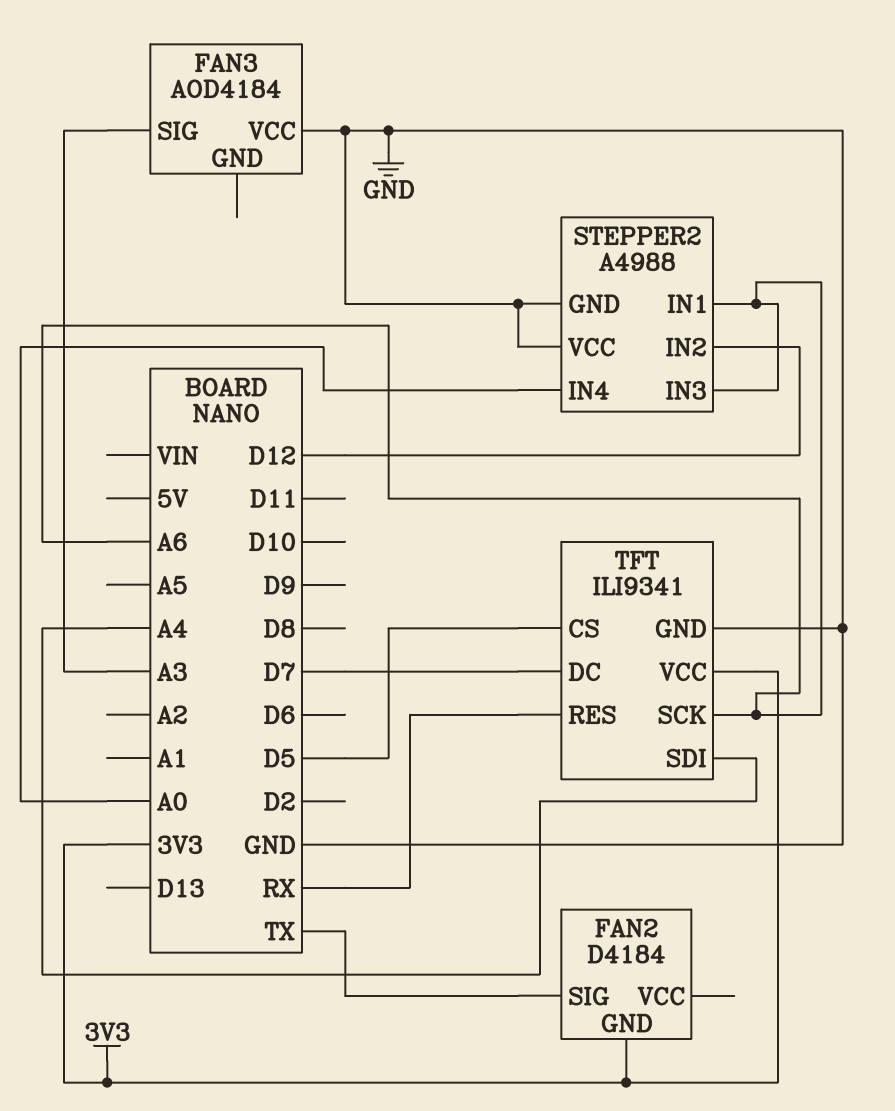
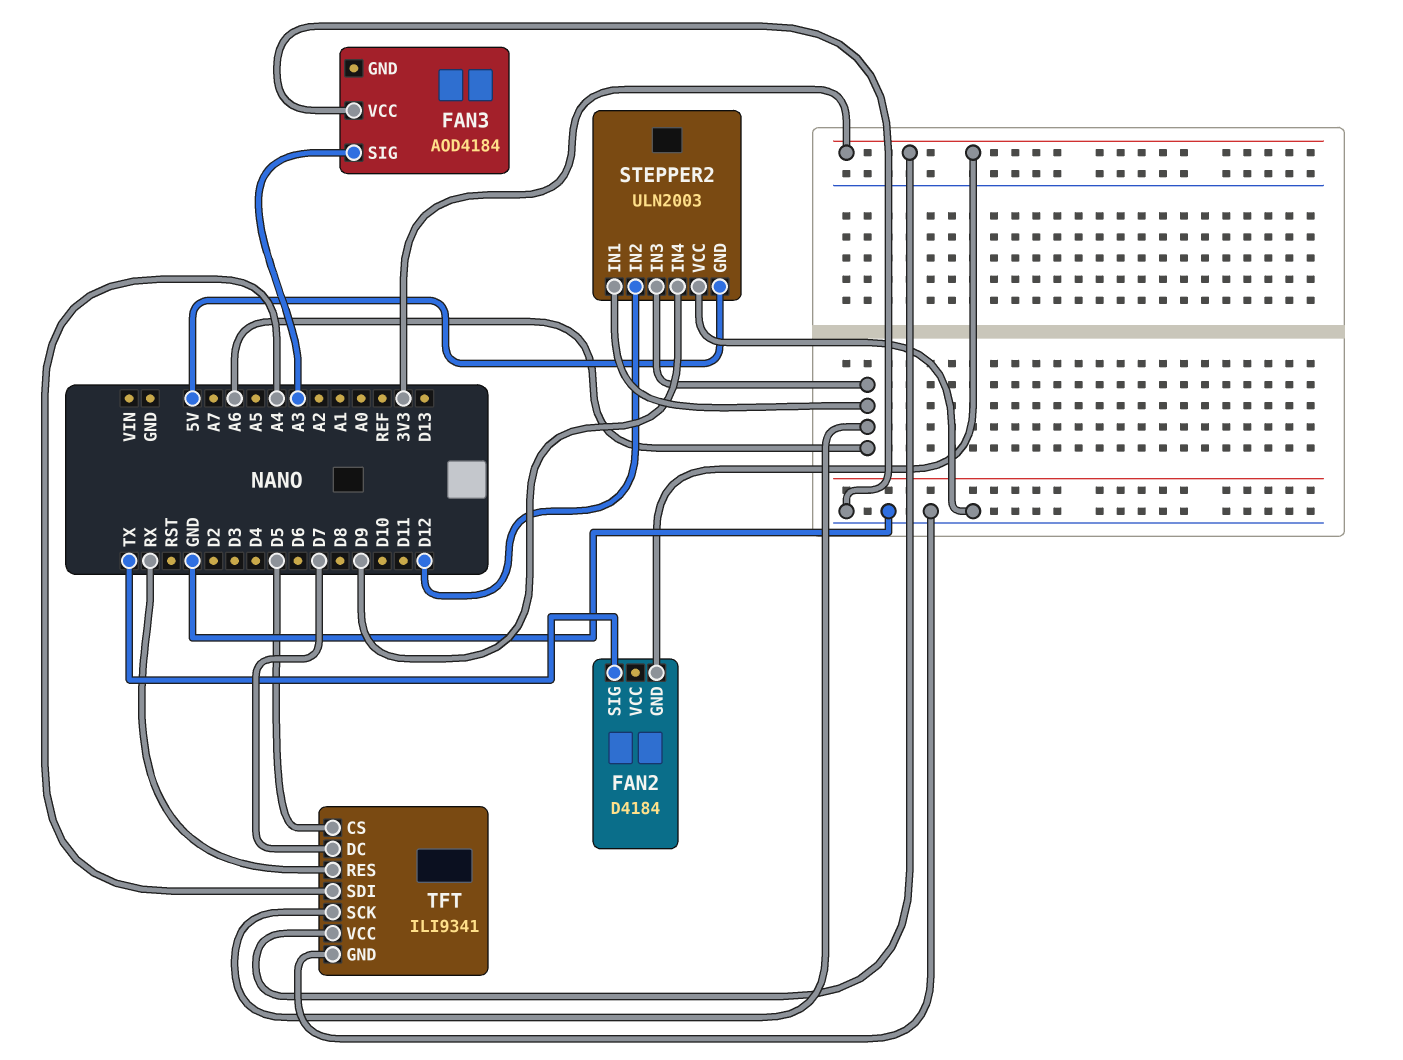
STEPPER2: A4988 -> ULN2003
STEPPER2 pin GND: GND -> 5V
STEPPER2 pin IN4: A0 -> D9

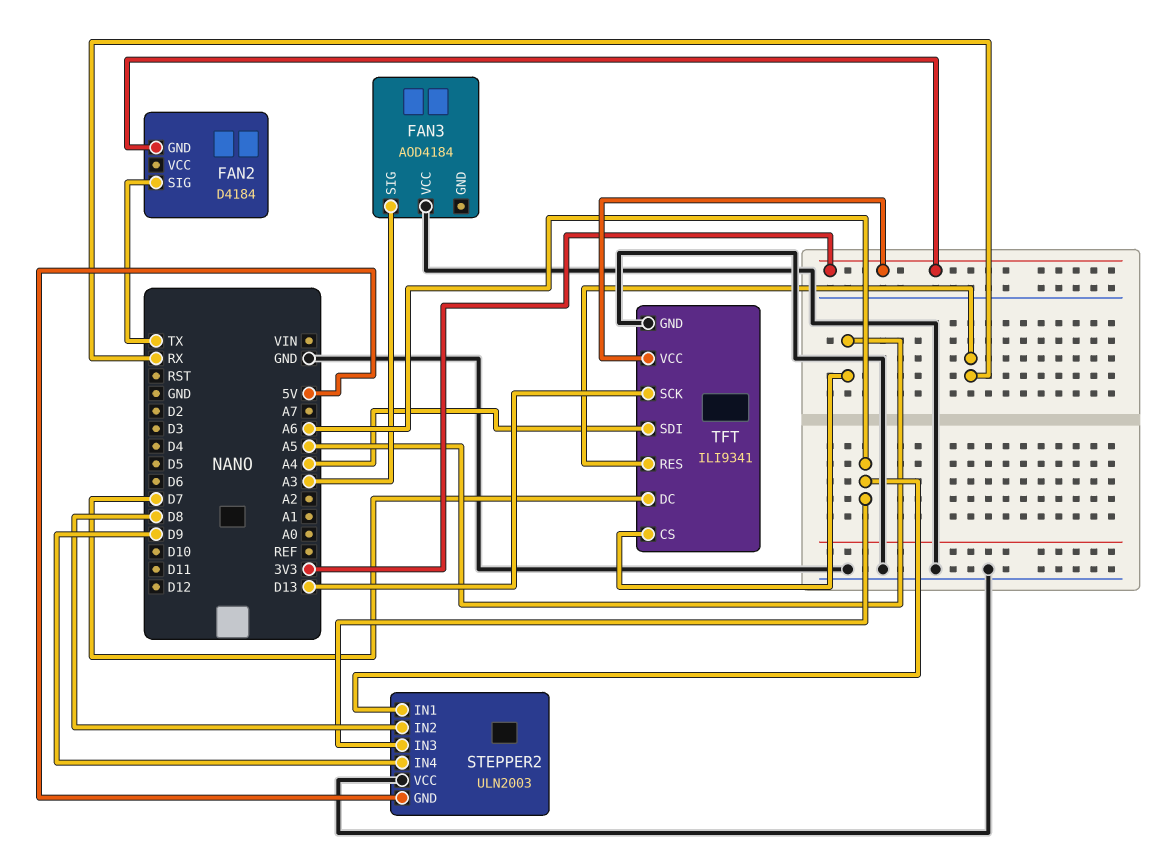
STEPPER2 pin IN2: D12 -> D8
TFT pin CS: D5 -> A5
TFT pin SCK: A6 -> D13

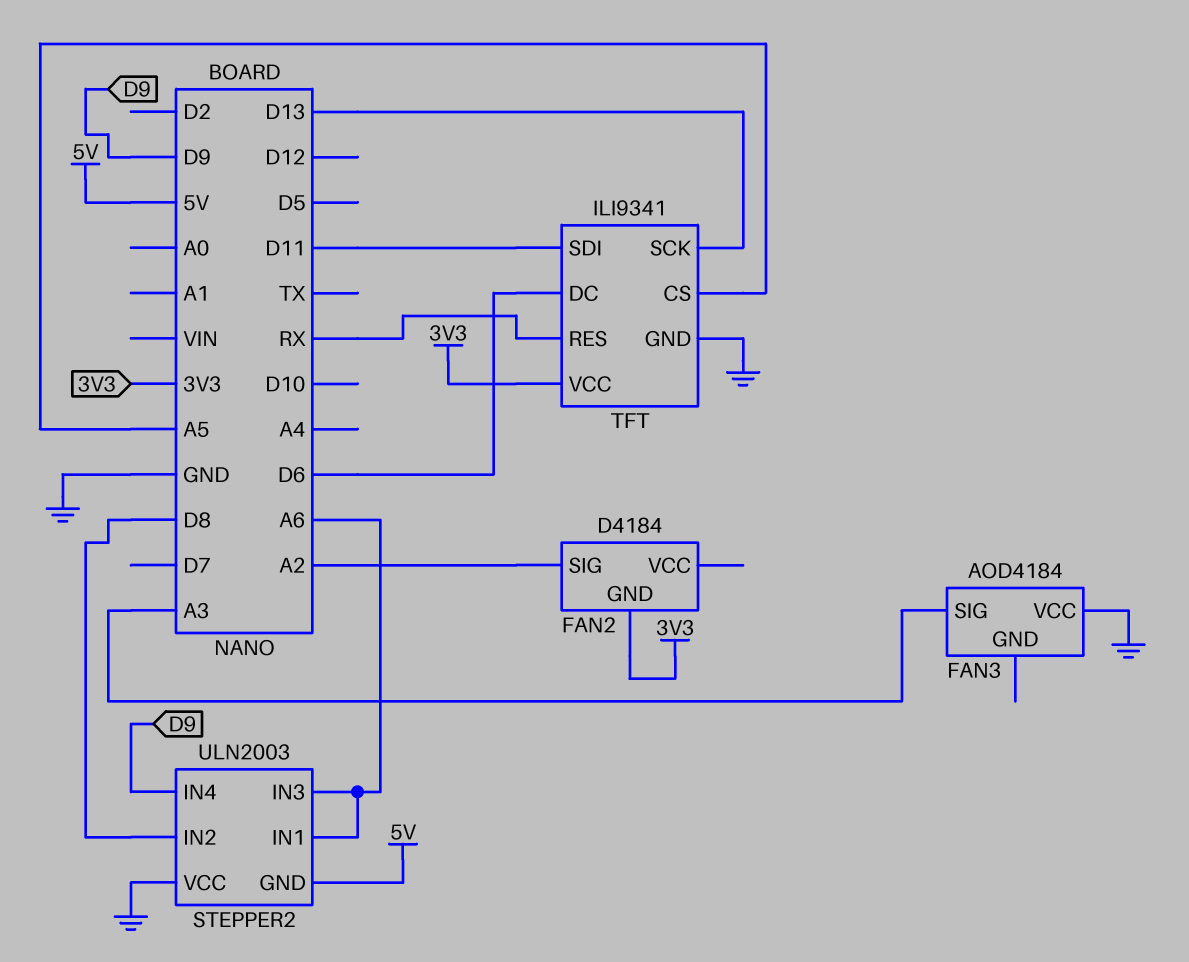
FAN2 pin SIG: TX -> A2
TFT pin DC: D7 -> D6
TFT pin SDI: A4 -> D11

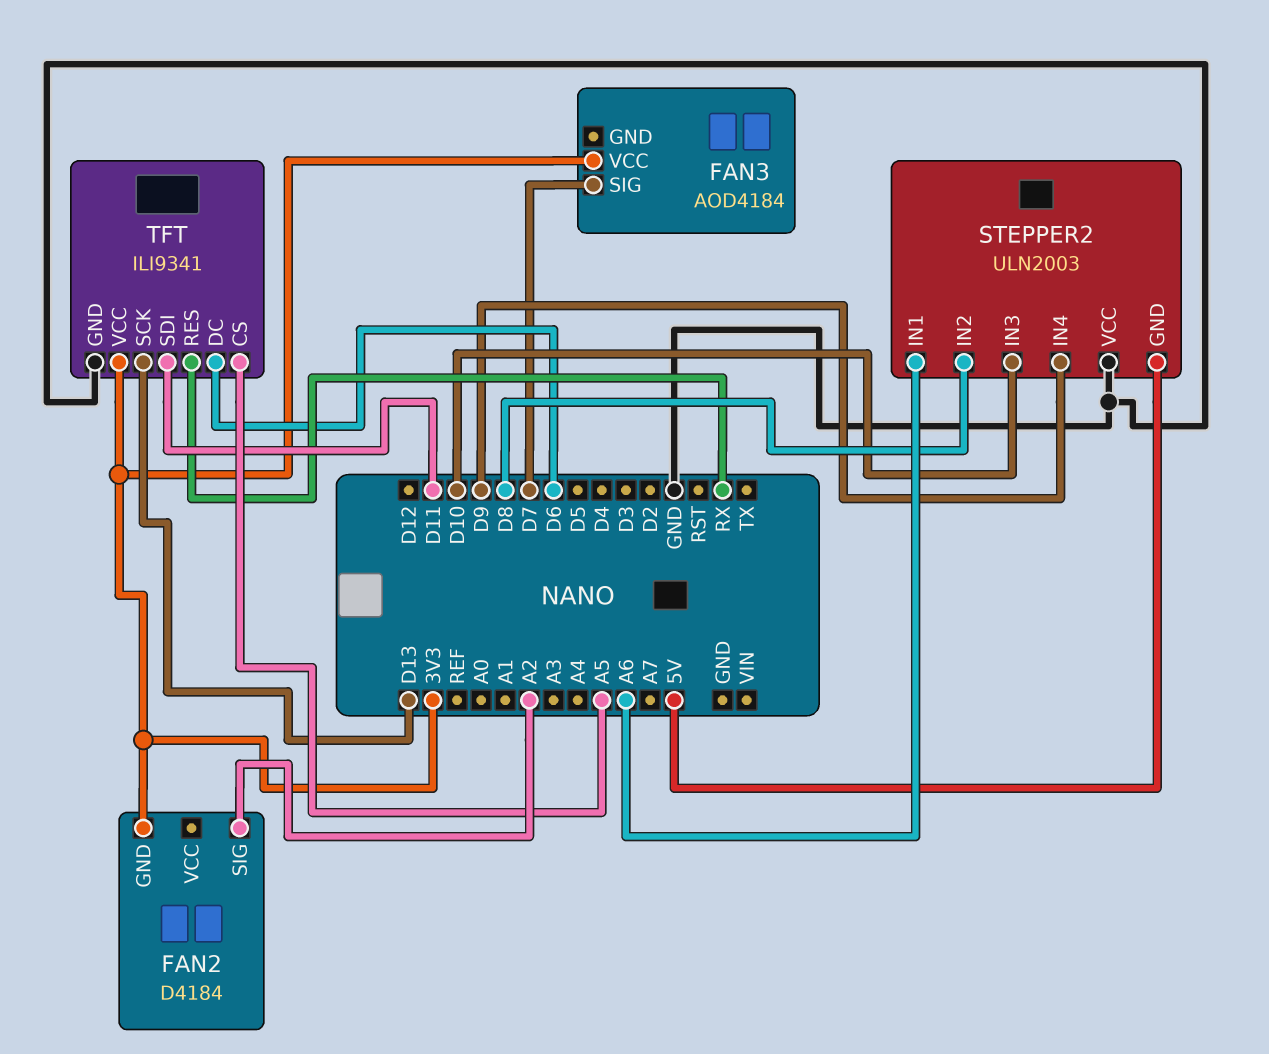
FAN3 pin SIG: A3 -> D7
FAN3 pin VCC: GND -> 3V3
STEPPER2 pin IN3: A6 -> D10

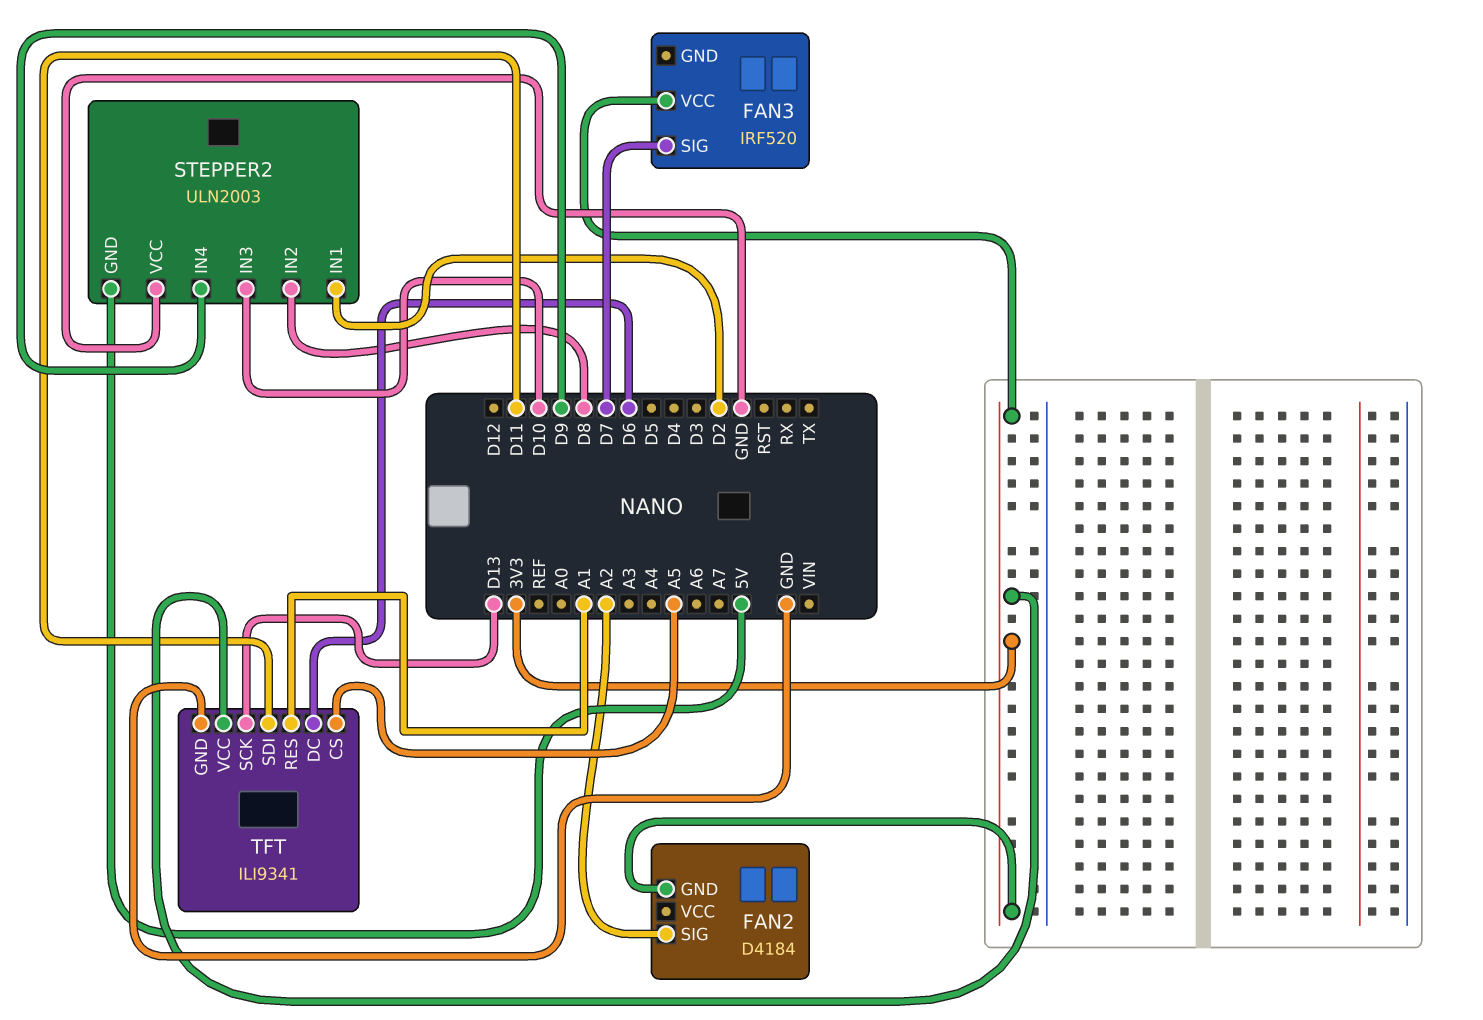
FAN3: AOD4184 -> IRF520
STEPPER2 pin IN1: A6 -> D2
TFT pin RES: RX -> A1

